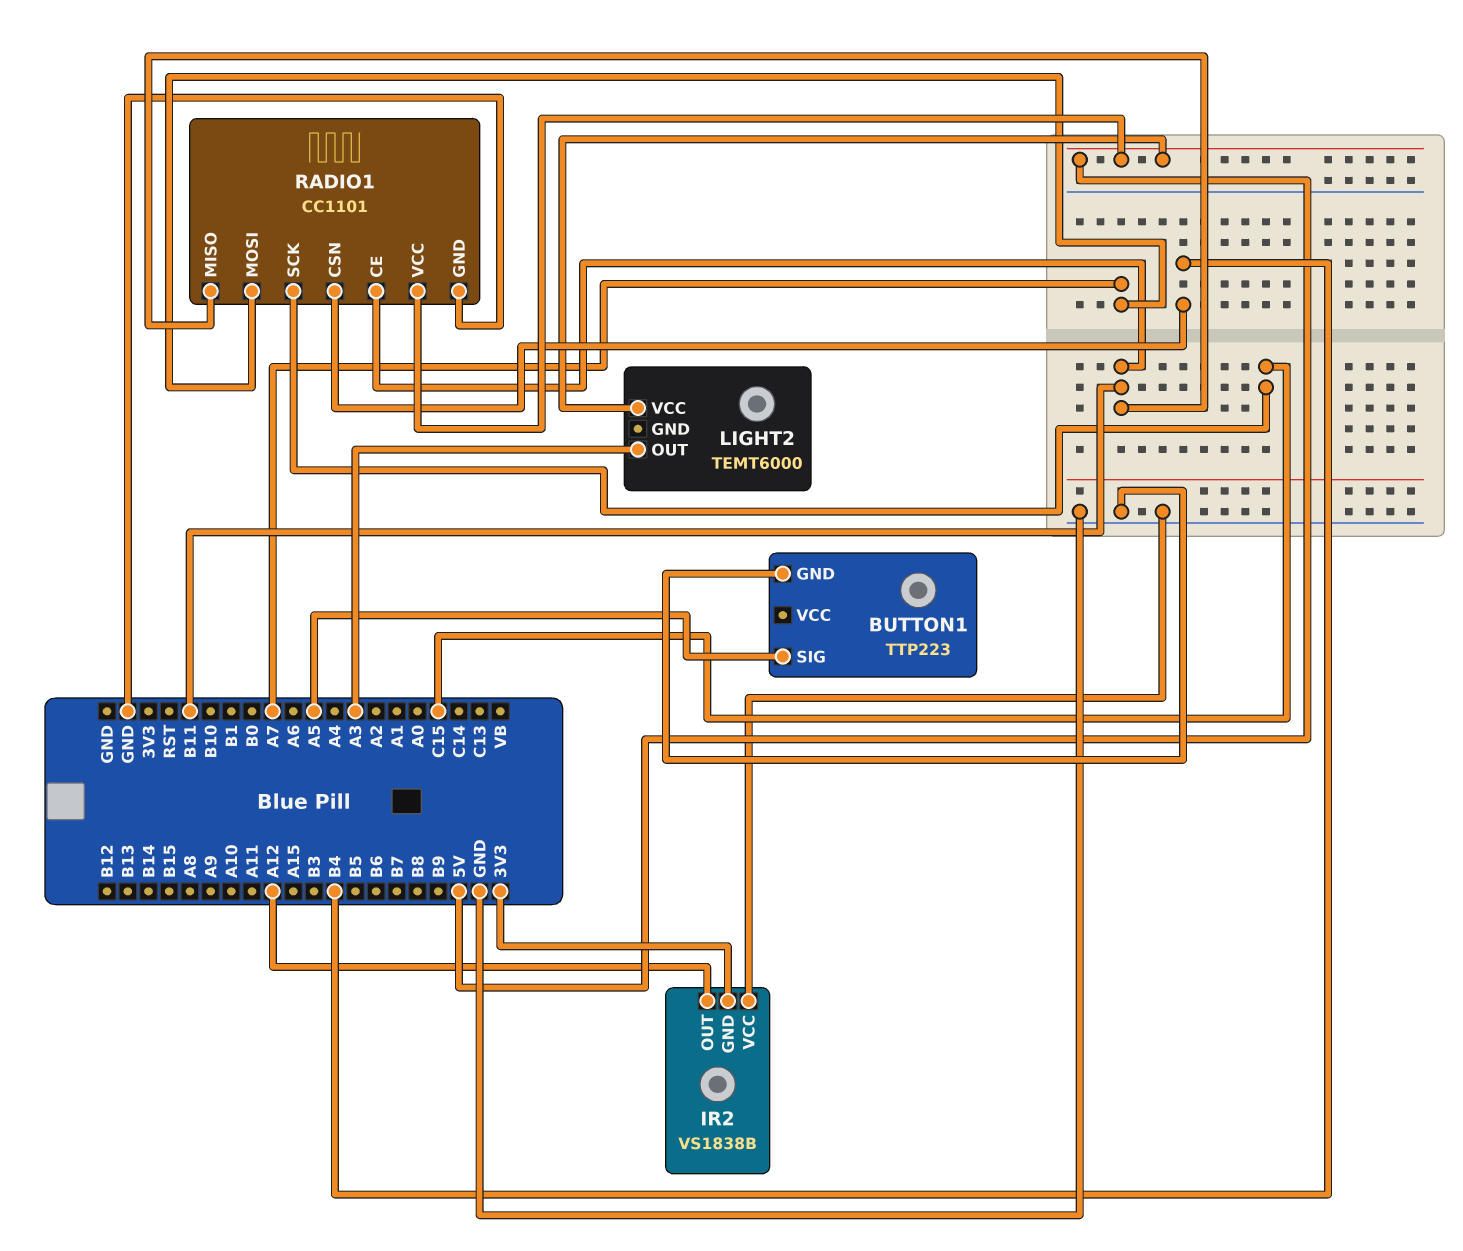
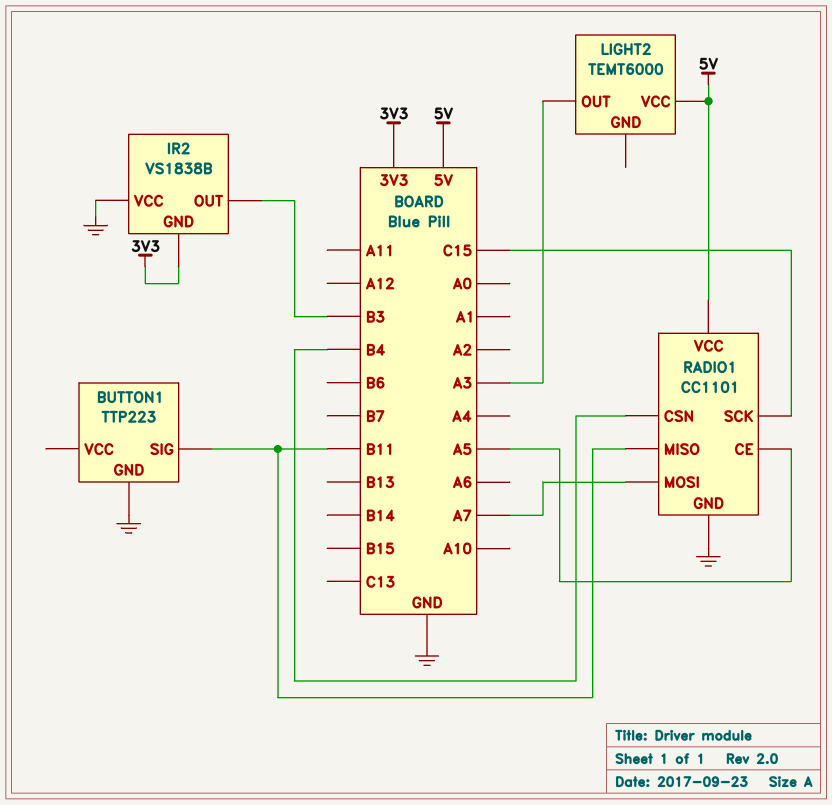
BUTTON1 pin SIG: A5 -> B11
IR2 pin OUT: A12 -> B3
RADIO1 pin CE: B11 -> A5

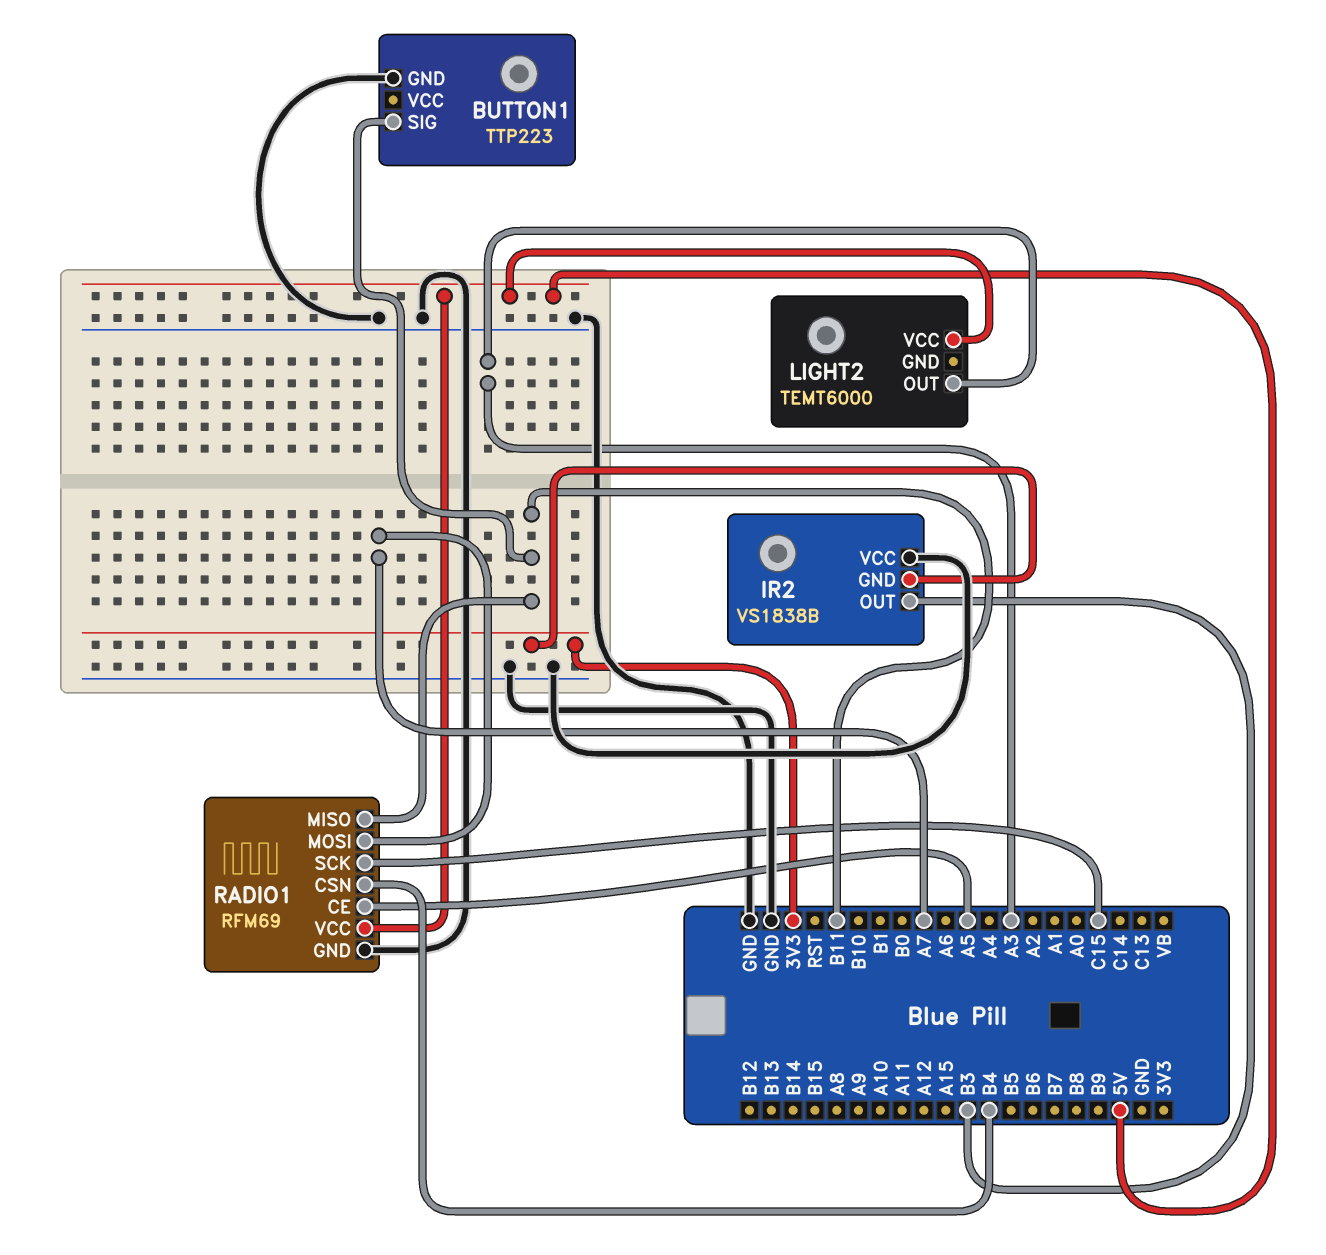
RADIO1: CC1101 -> RFM69

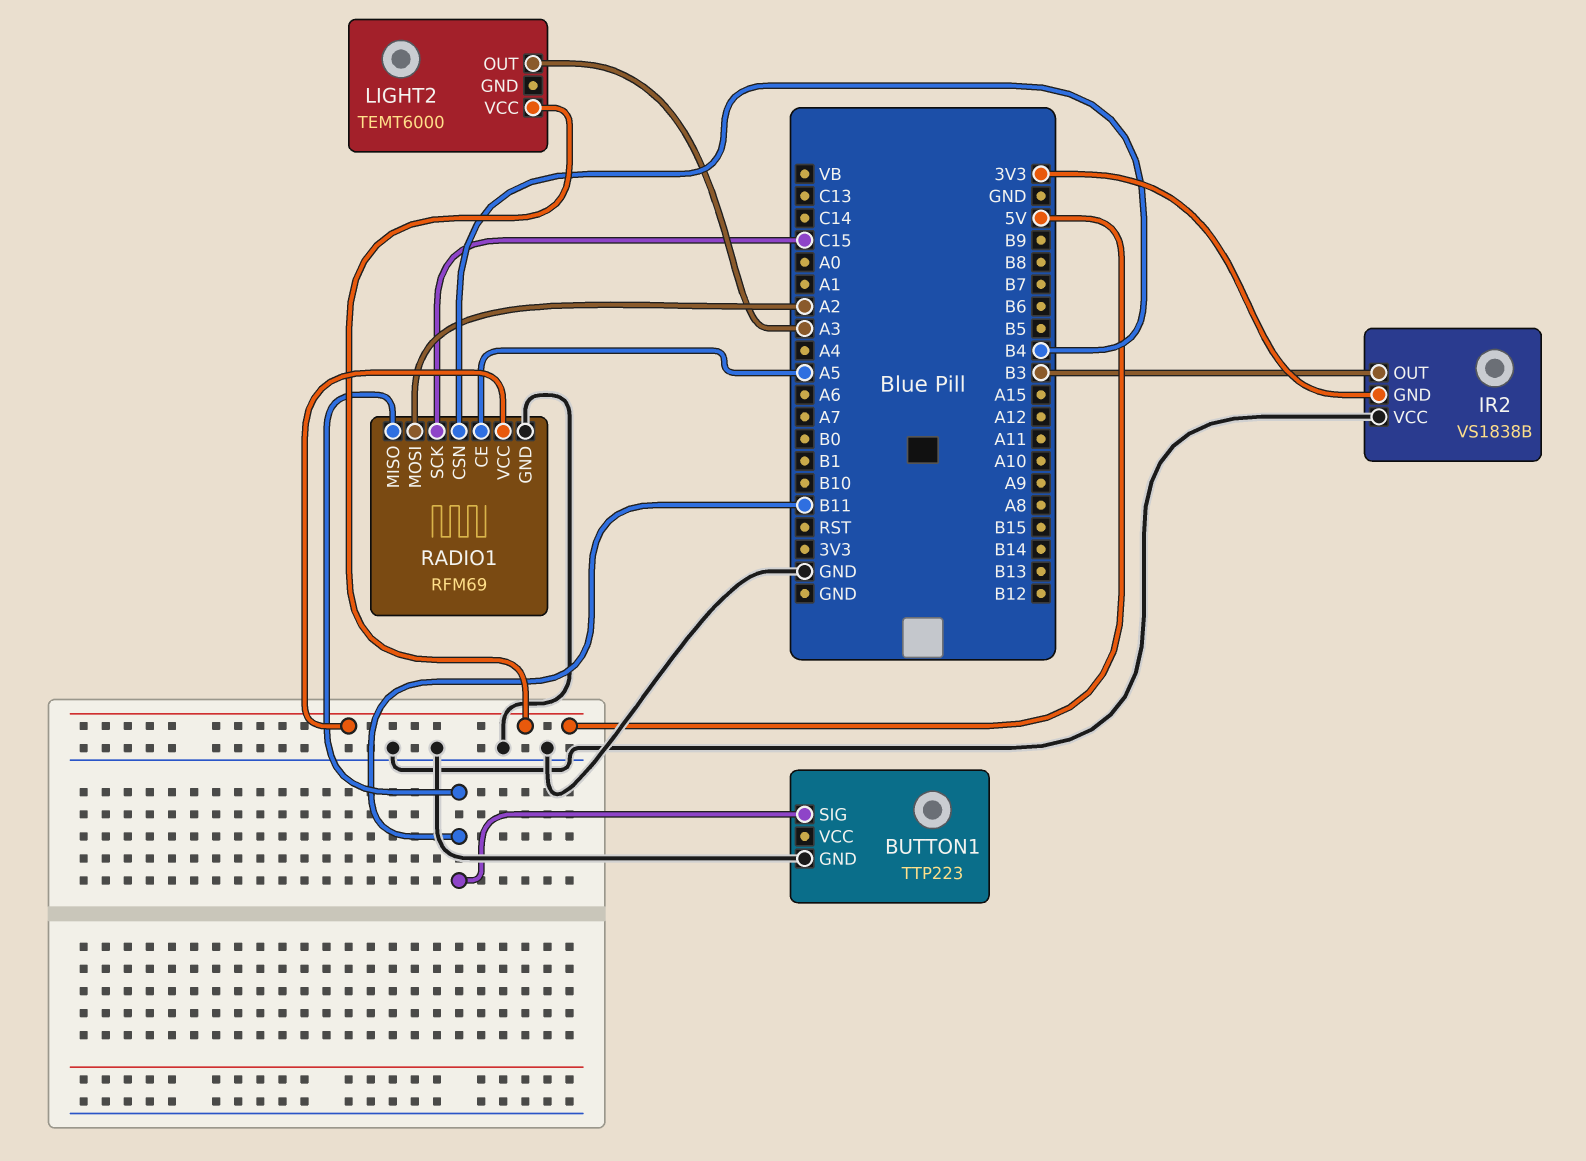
RADIO1 pin MOSI: A7 -> A2

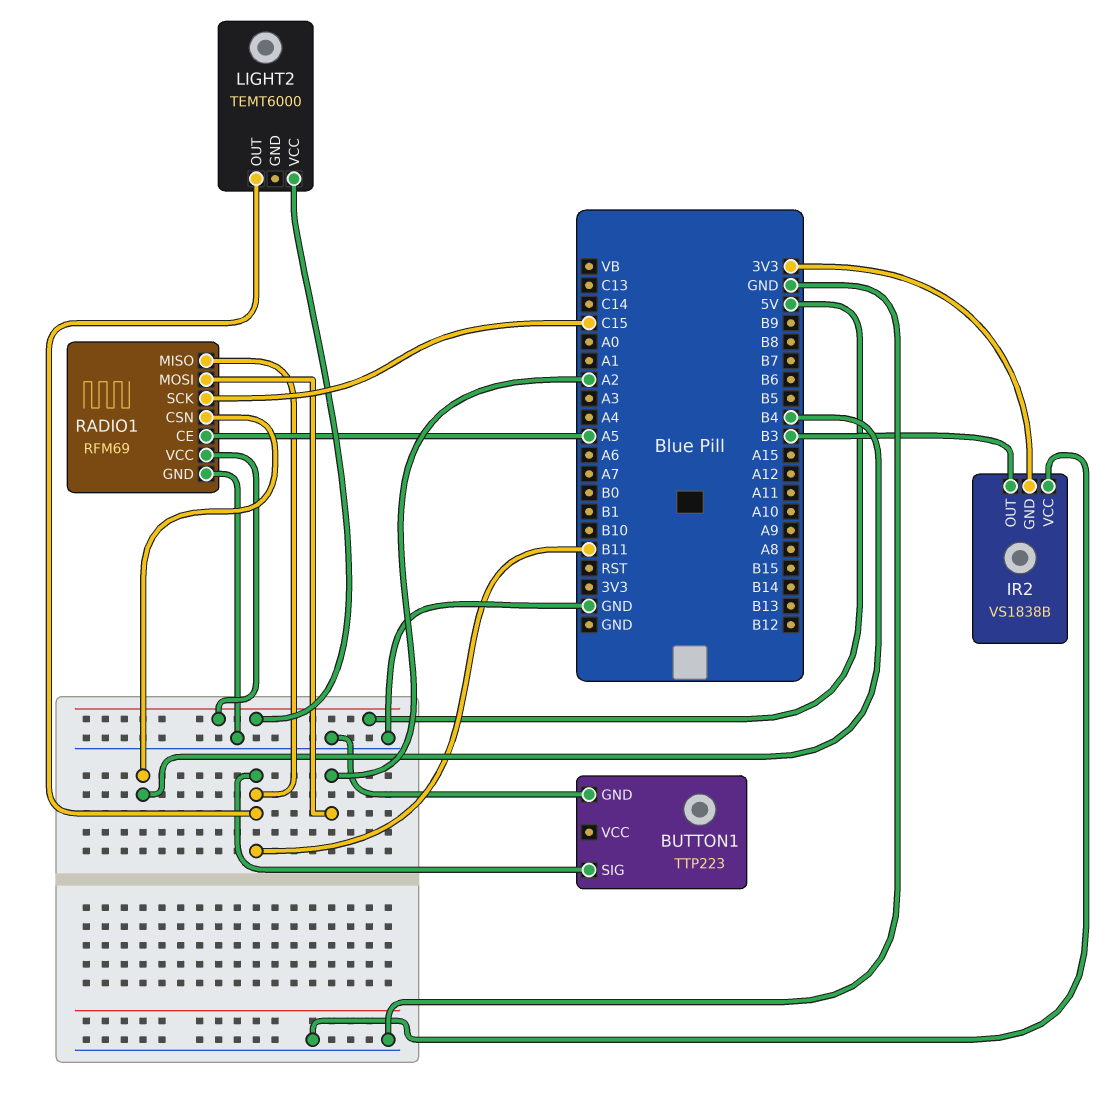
LIGHT2 pin OUT: A3 -> B11

